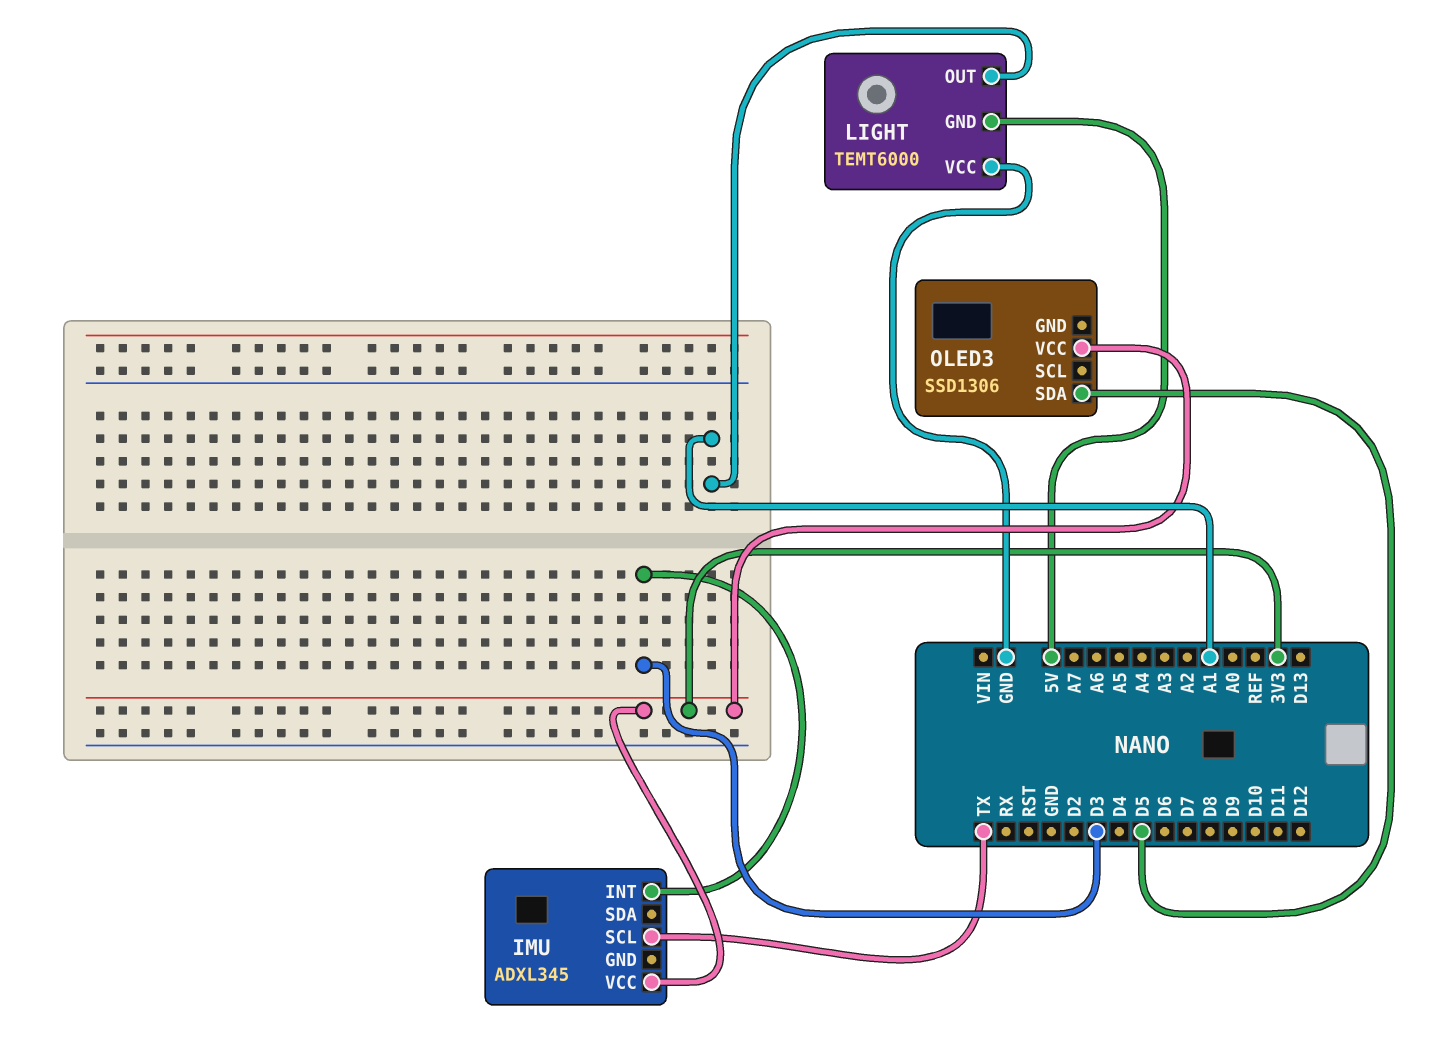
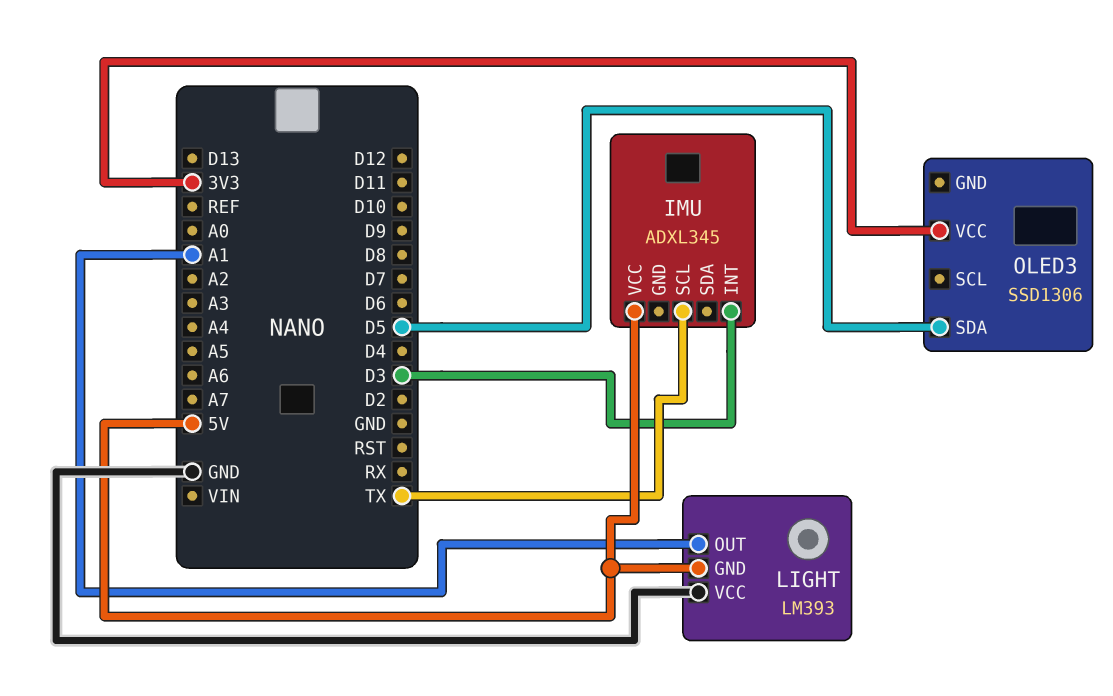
IMU pin VCC: 3V3 -> 5V
LIGHT: TEMT6000 -> LM393

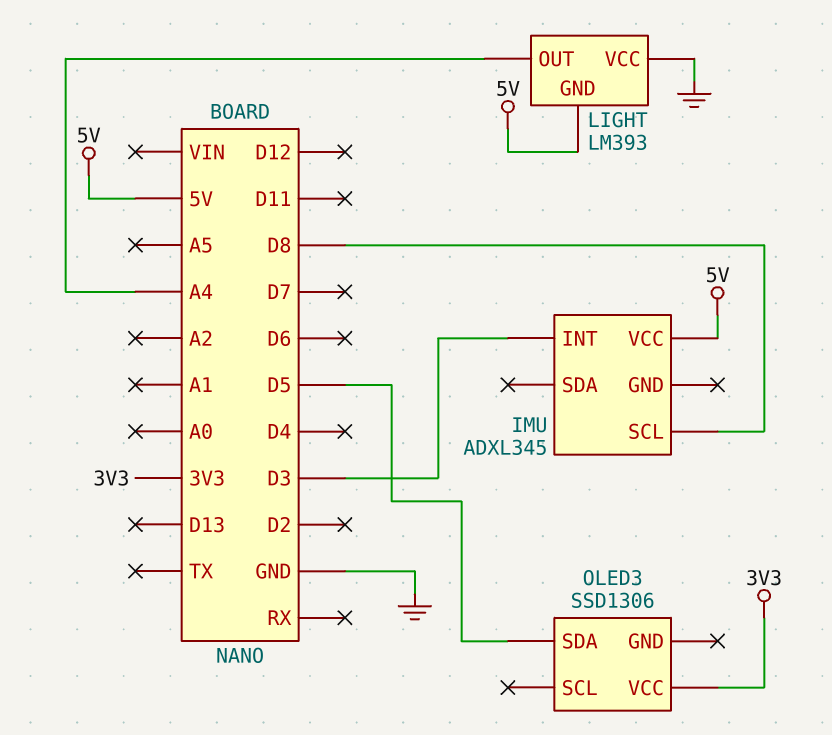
IMU pin SCL: TX -> D8
LIGHT pin OUT: A1 -> A4

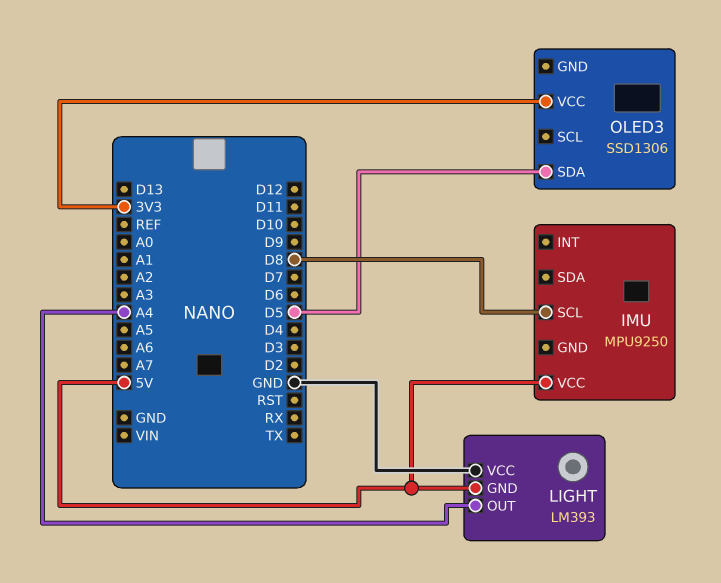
IMU: ADXL345 -> MPU9250
IMU pin INT: D3 -> none

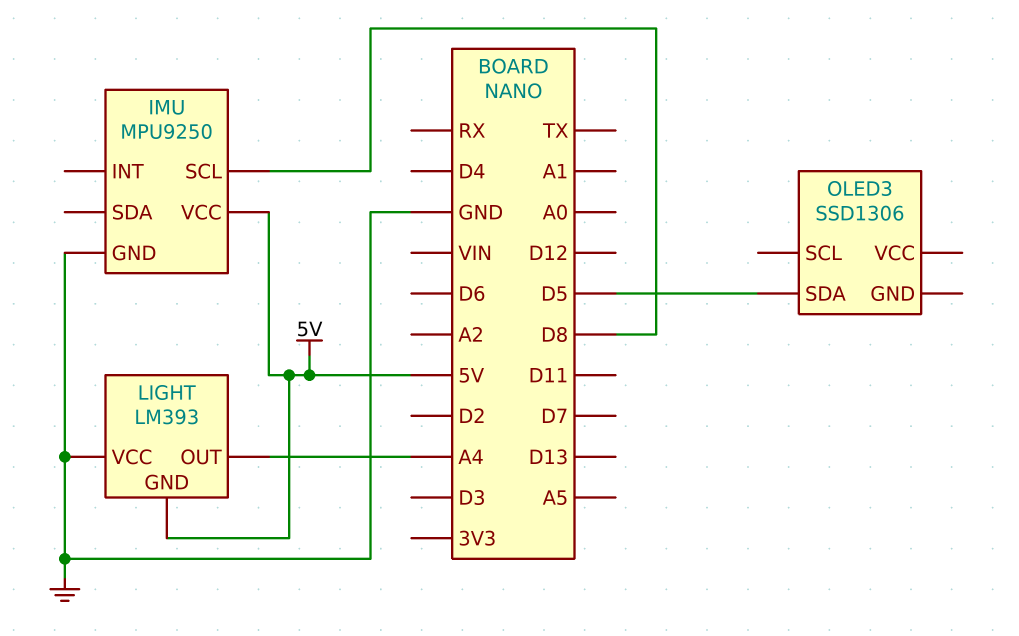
IMU pin GND: none -> GND
OLED3 pin VCC: 3V3 -> none

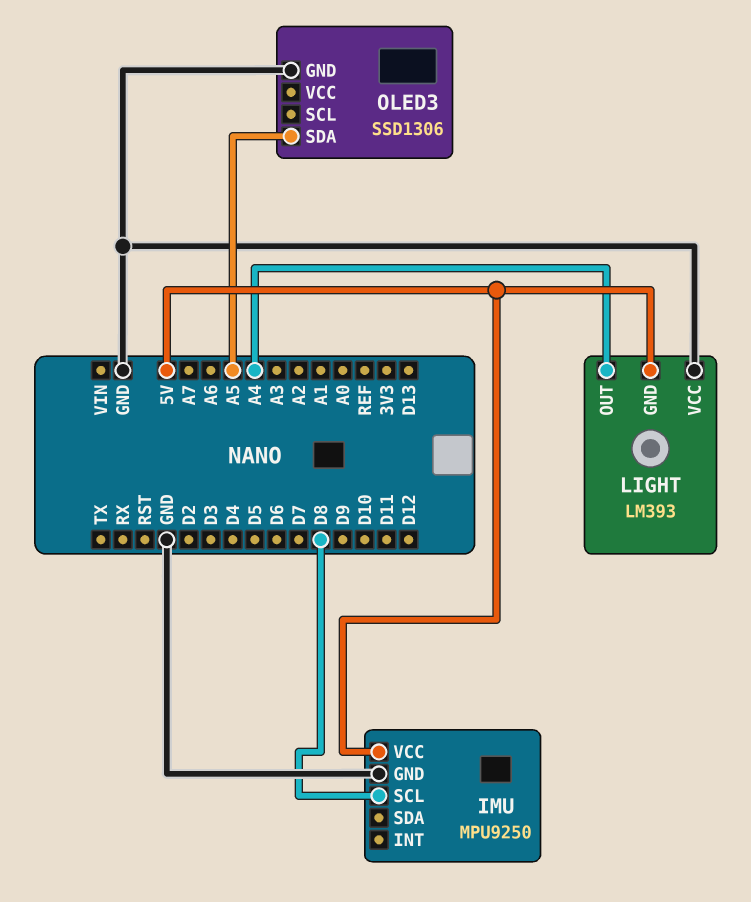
OLED3 pin GND: none -> GND
OLED3 pin SDA: D5 -> A5

